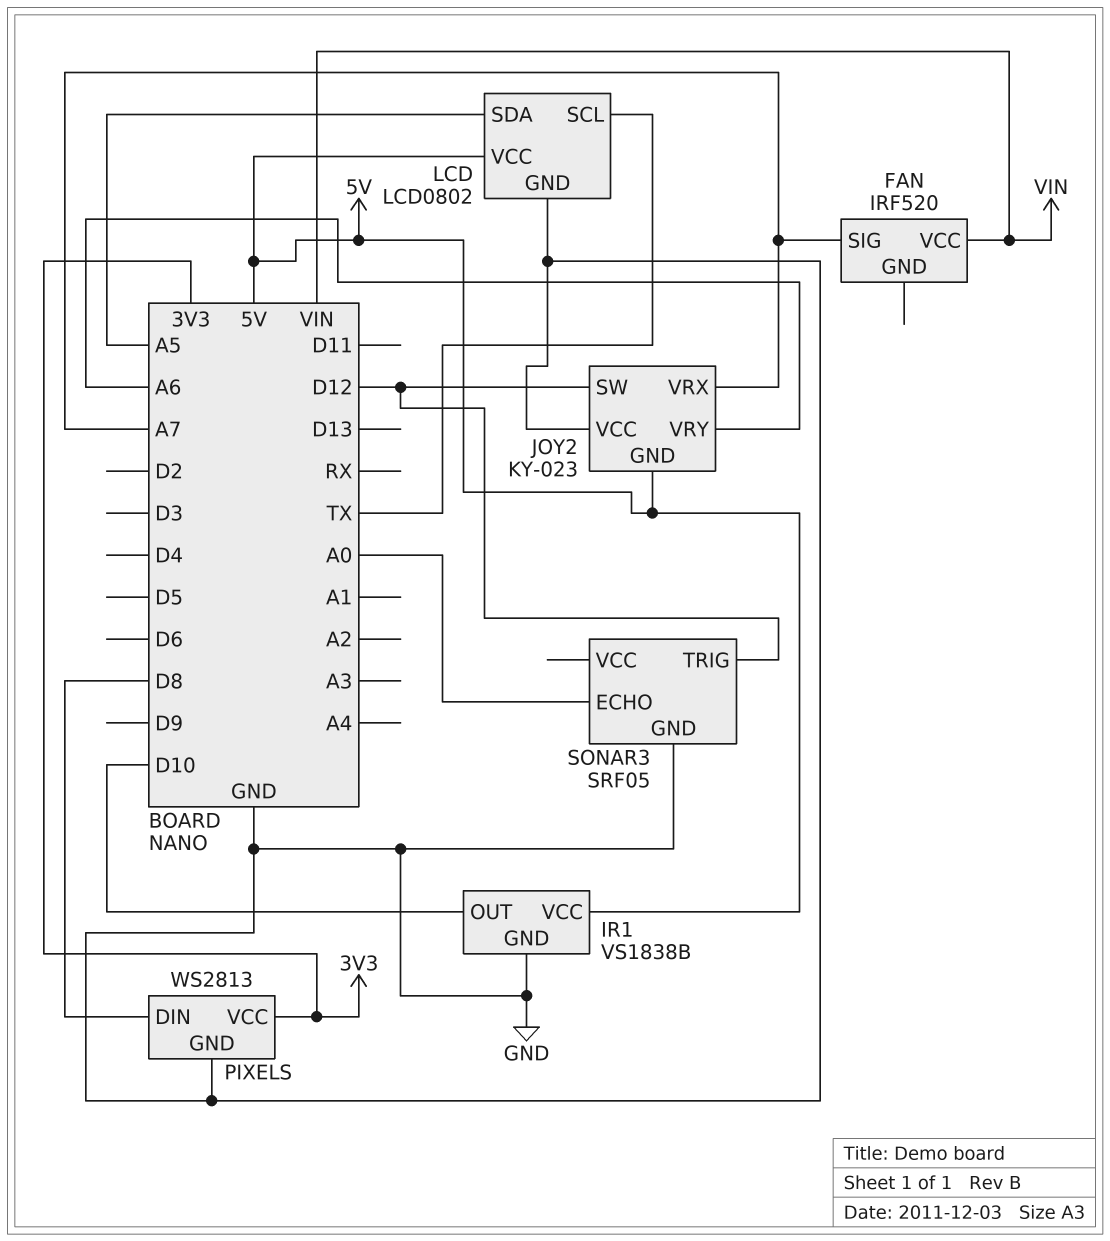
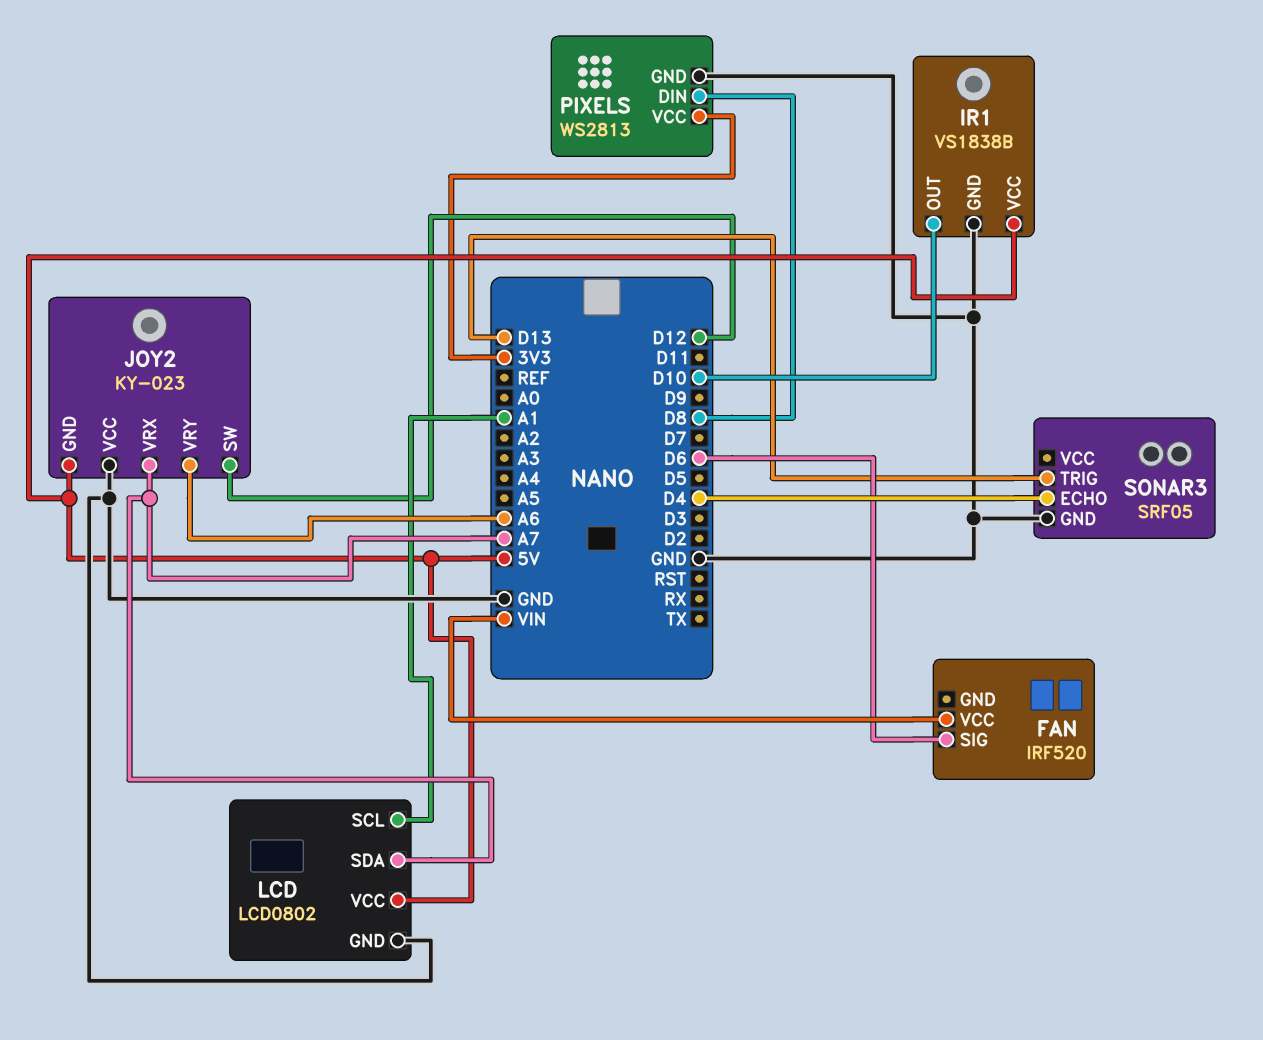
FAN pin SIG: A7 -> D6
LCD pin SCL: TX -> A1
LCD pin SDA: A5 -> A7
SONAR3 pin ECHO: A0 -> D4
SONAR3 pin TRIG: D12 -> D13

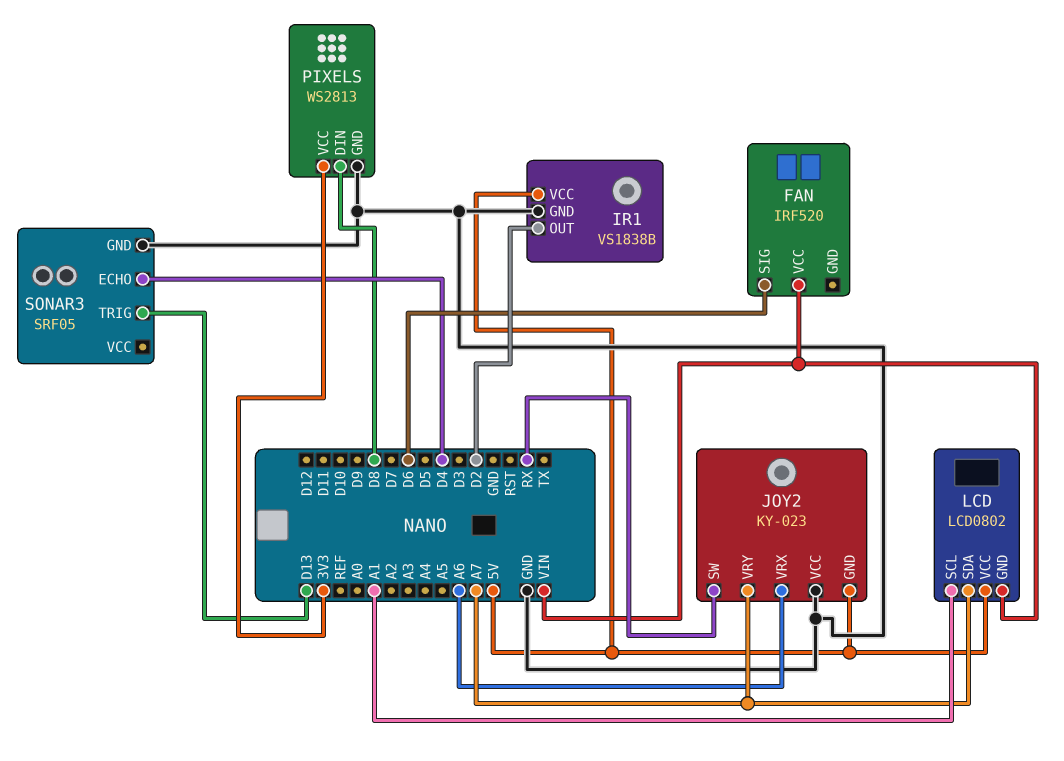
IR1 pin OUT: D10 -> D2
JOY2 pin SW: D12 -> RX
JOY2 pin VRX: A7 -> A6
JOY2 pin VRY: A6 -> A7
LCD pin GND: GND -> VIN

